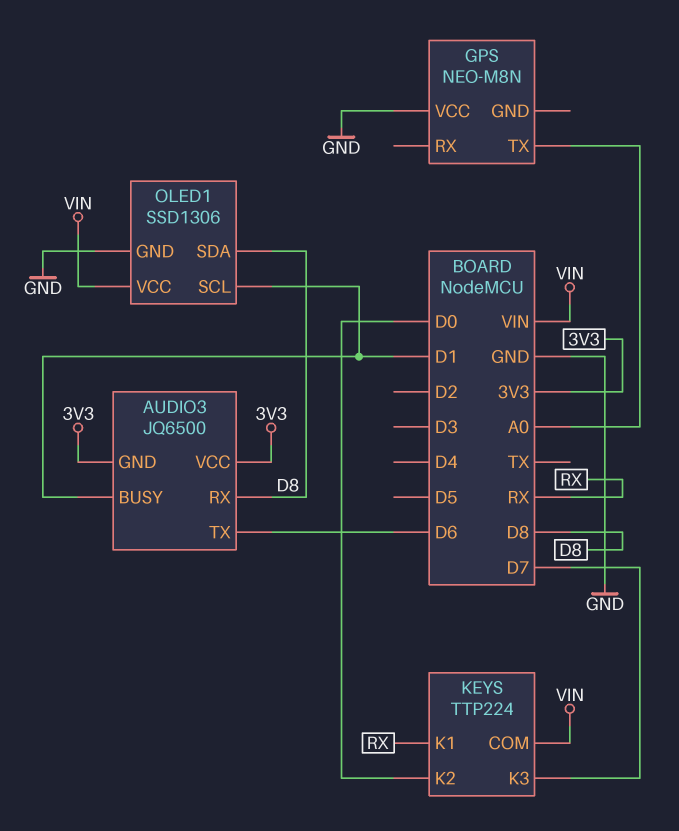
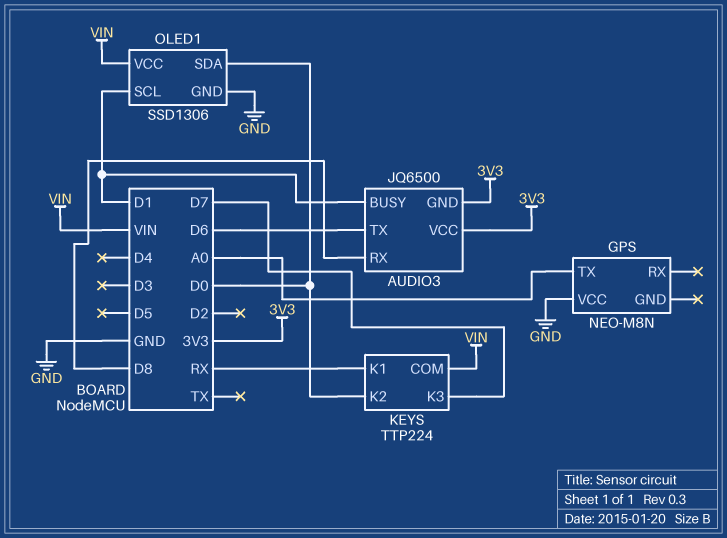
OLED1 pin SDA: D8 -> D0

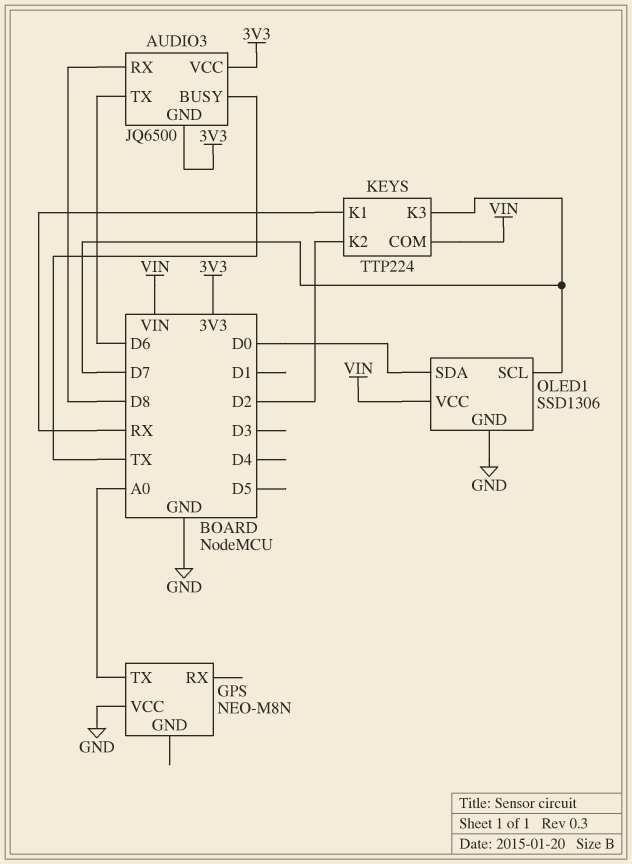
AUDIO3 pin BUSY: D1 -> TX
KEYS pin K2: D0 -> D2
OLED1 pin SCL: D1 -> D7

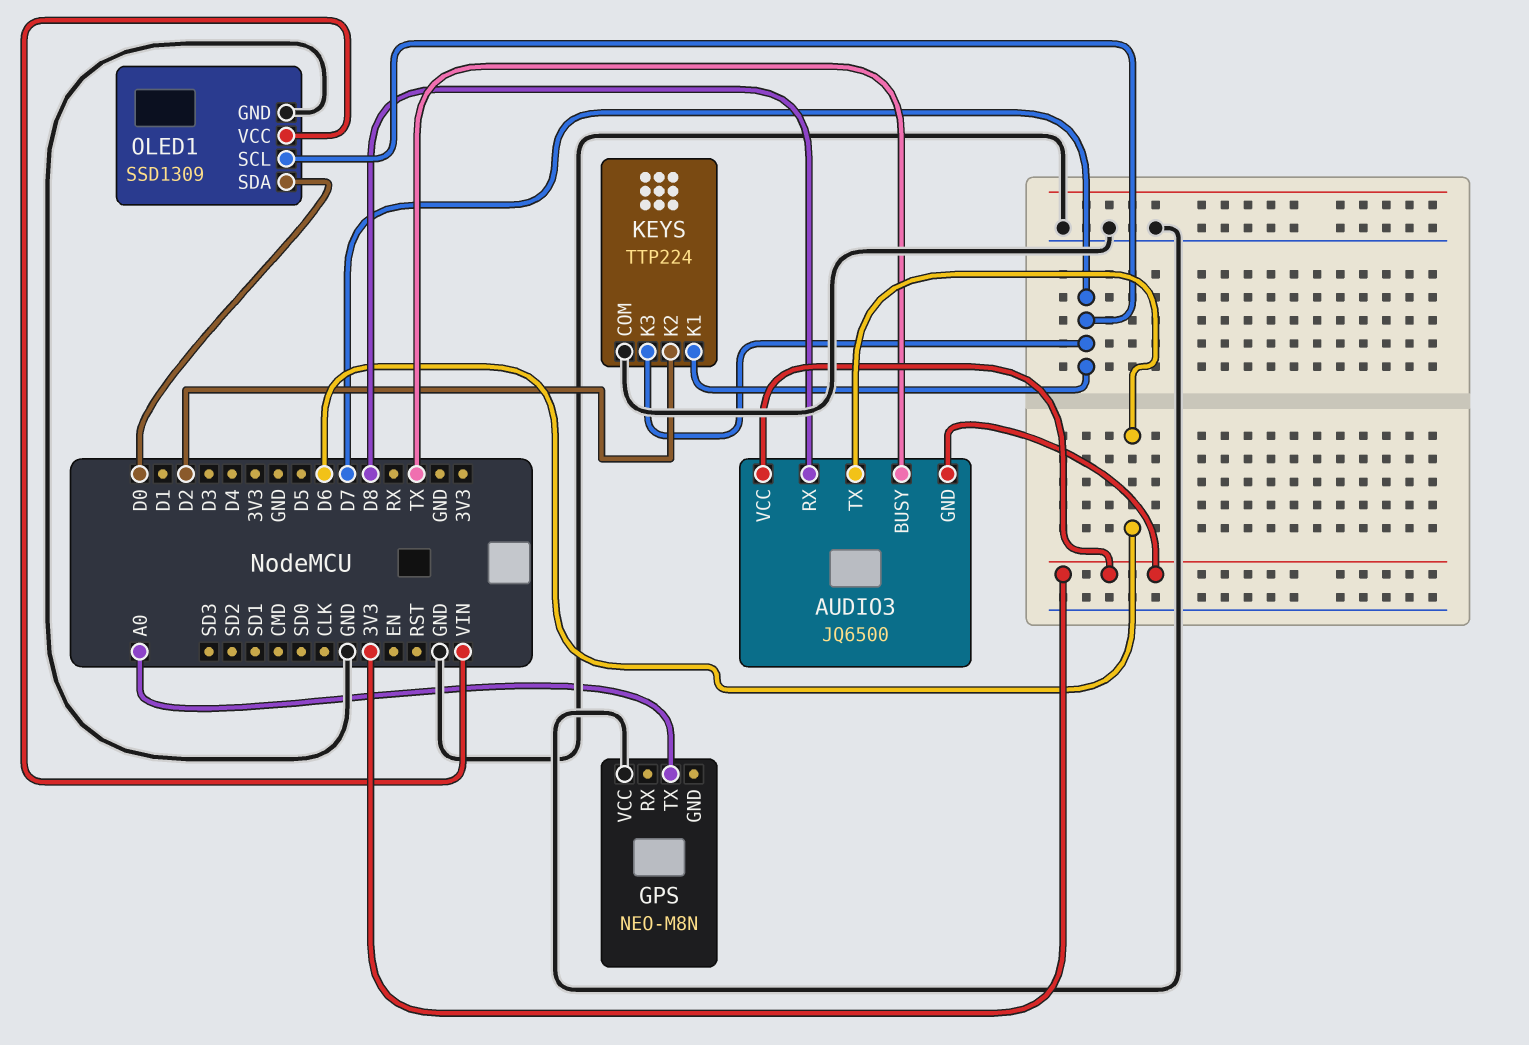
KEYS pin COM: VIN -> GND
KEYS pin K1: RX -> D7
OLED1: SSD1306 -> SSD1309

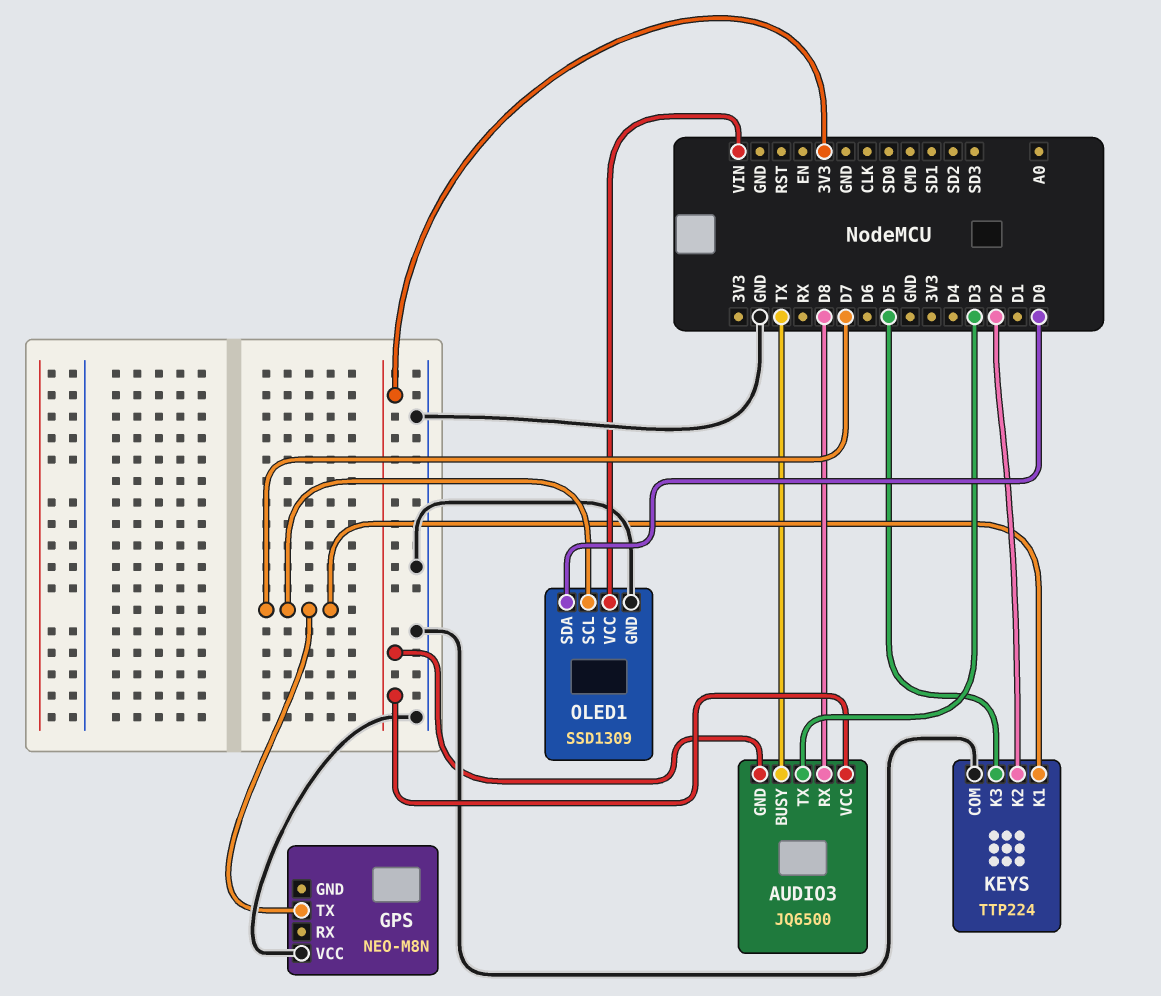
AUDIO3 pin TX: D6 -> D3
GPS pin TX: A0 -> D7
KEYS pin K3: D7 -> D5

